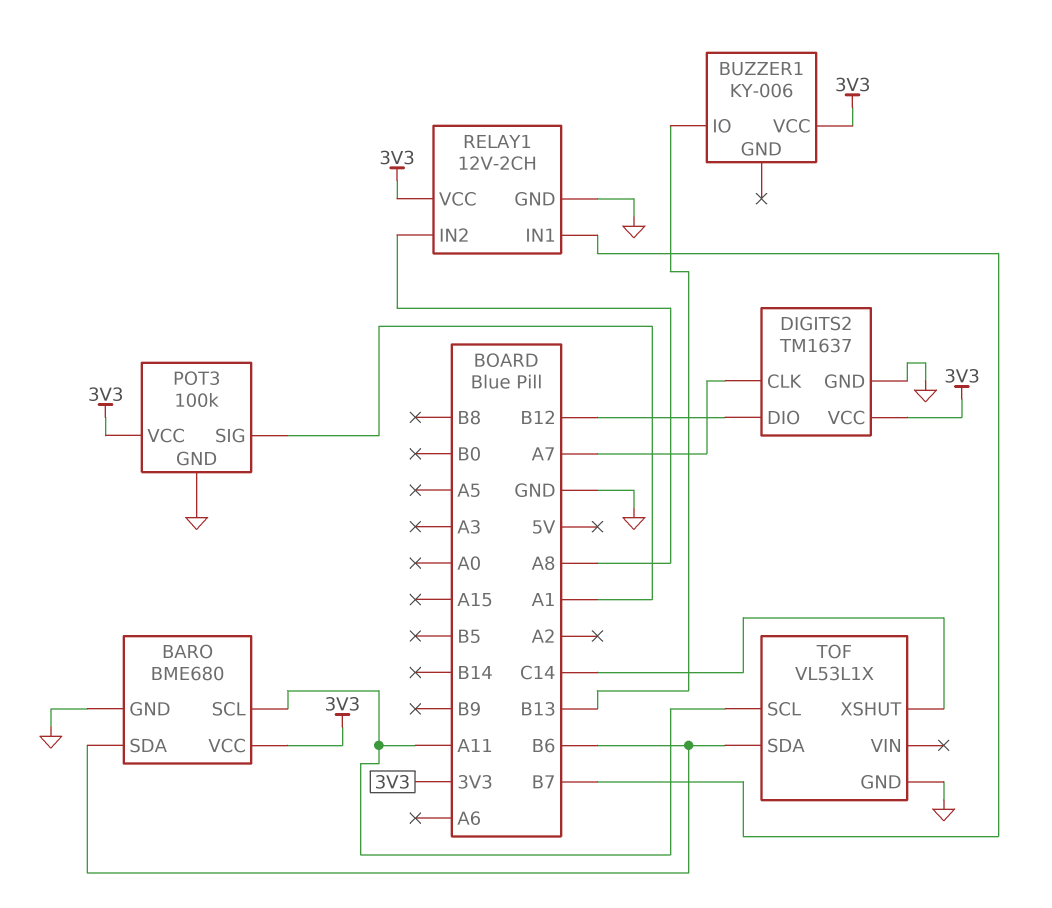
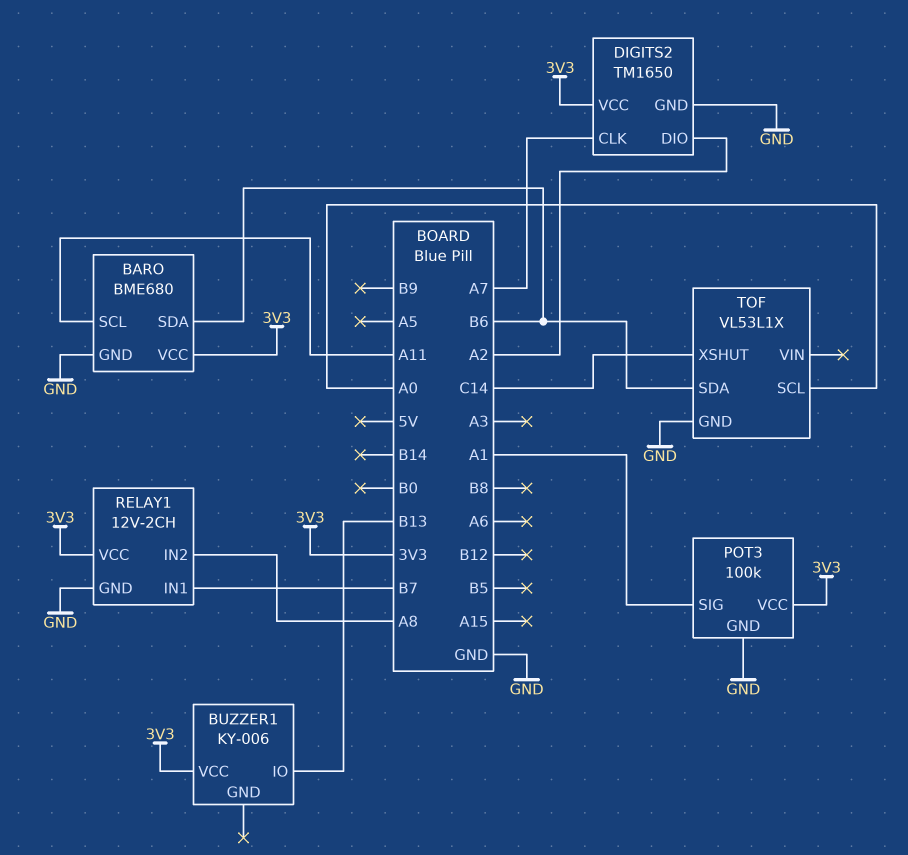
DIGITS2: TM1637 -> TM1650
DIGITS2 pin DIO: B12 -> A2
TOF pin SCL: A11 -> A0

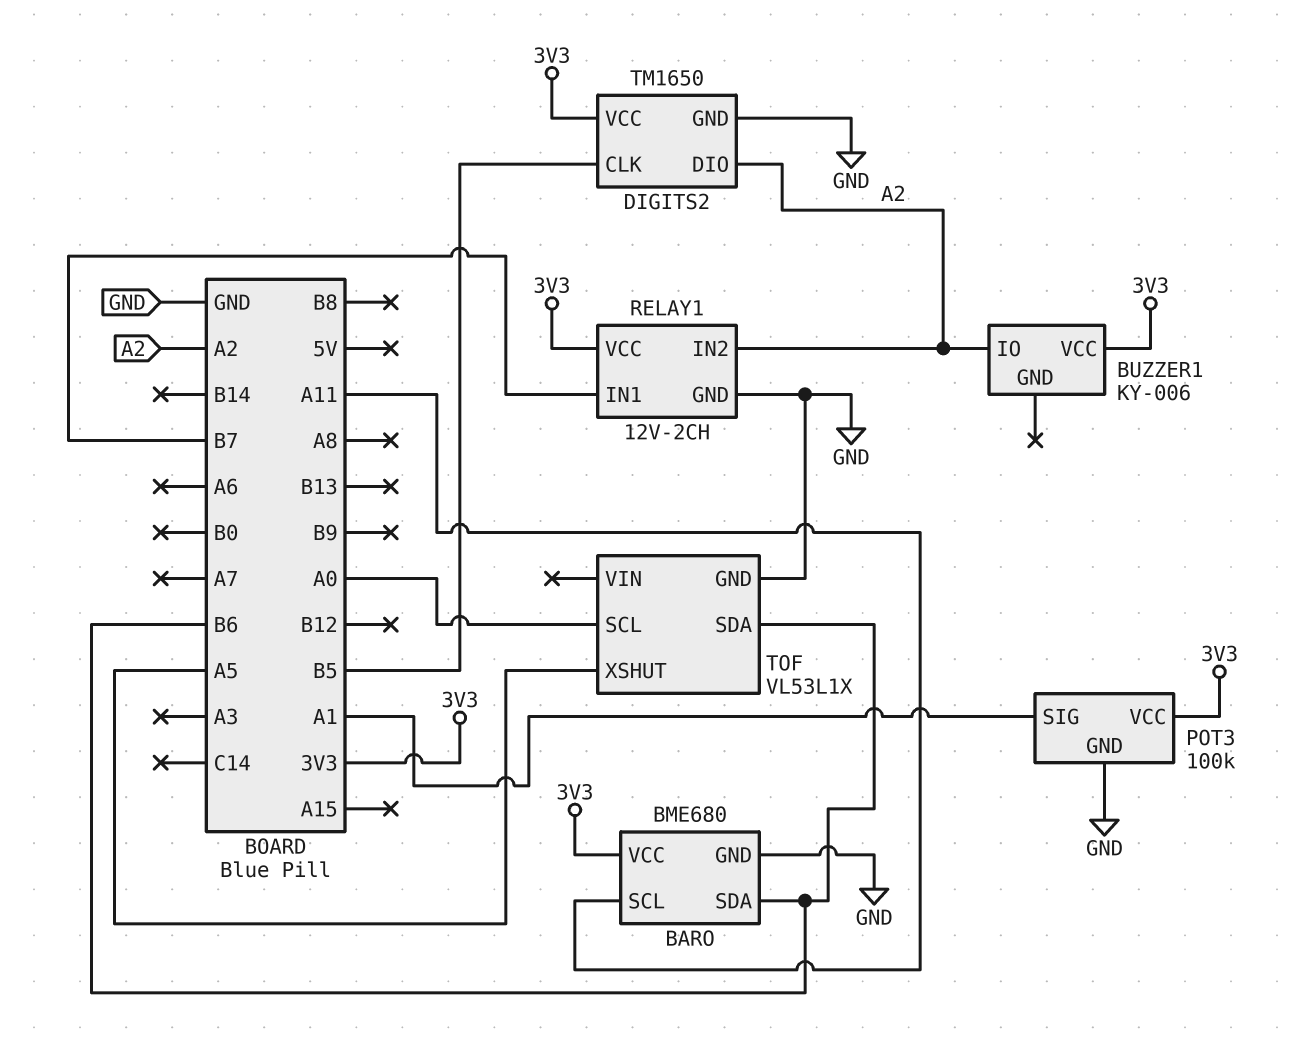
BUZZER1 pin IO: B13 -> A2
DIGITS2 pin CLK: A7 -> B5
RELAY1 pin IN2: A8 -> A2
TOF pin XSHUT: C14 -> A5

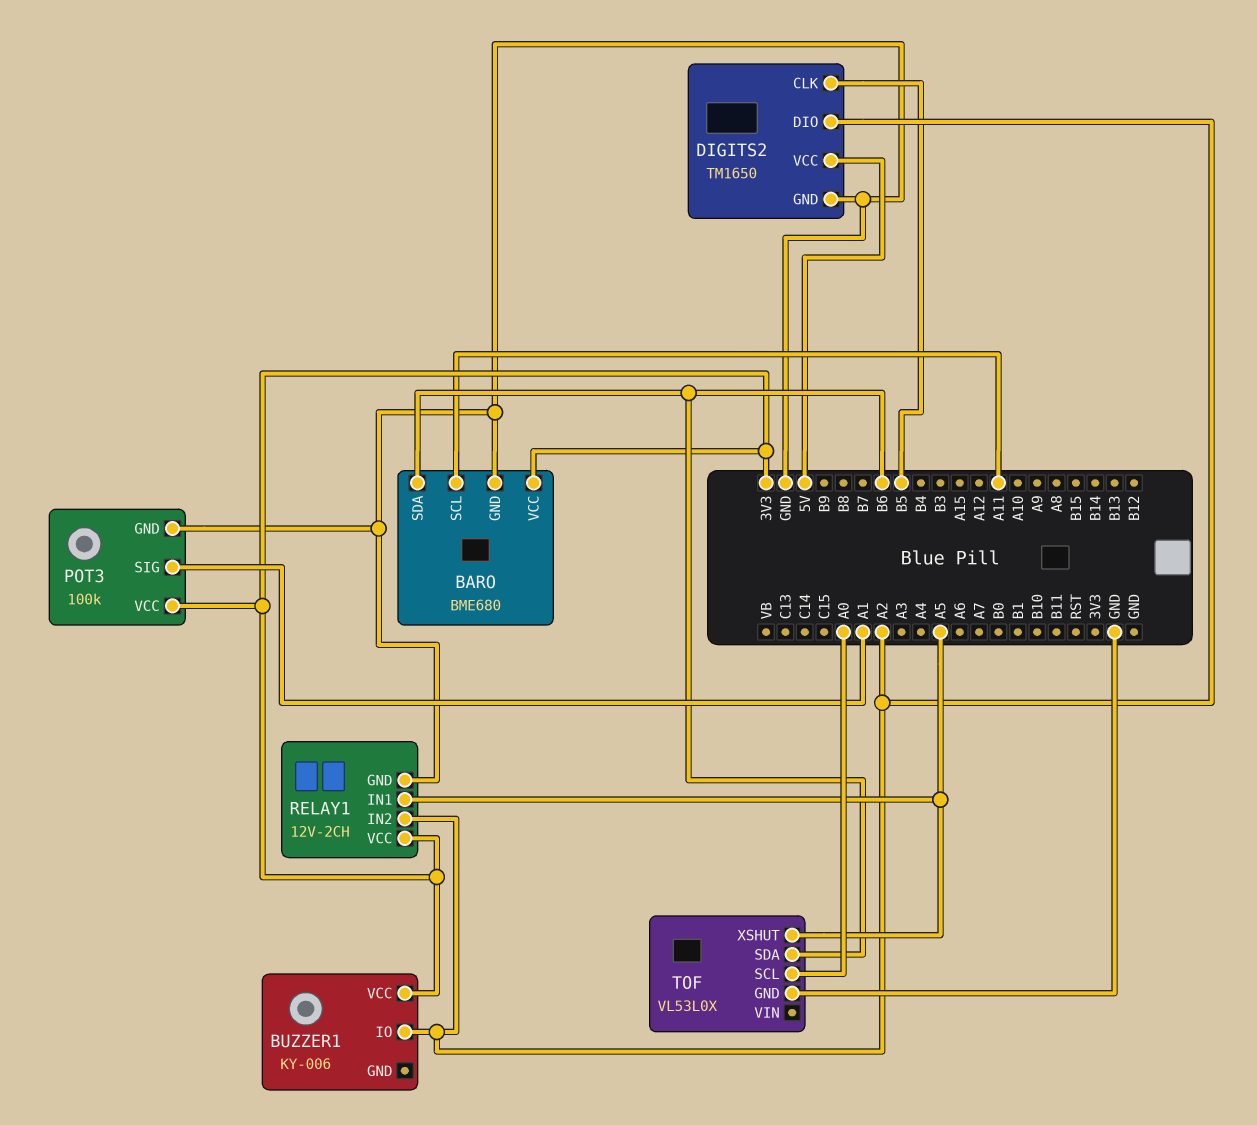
DIGITS2 pin VCC: 3V3 -> 5V
RELAY1 pin IN1: B7 -> A5
TOF: VL53L1X -> VL53L0X

